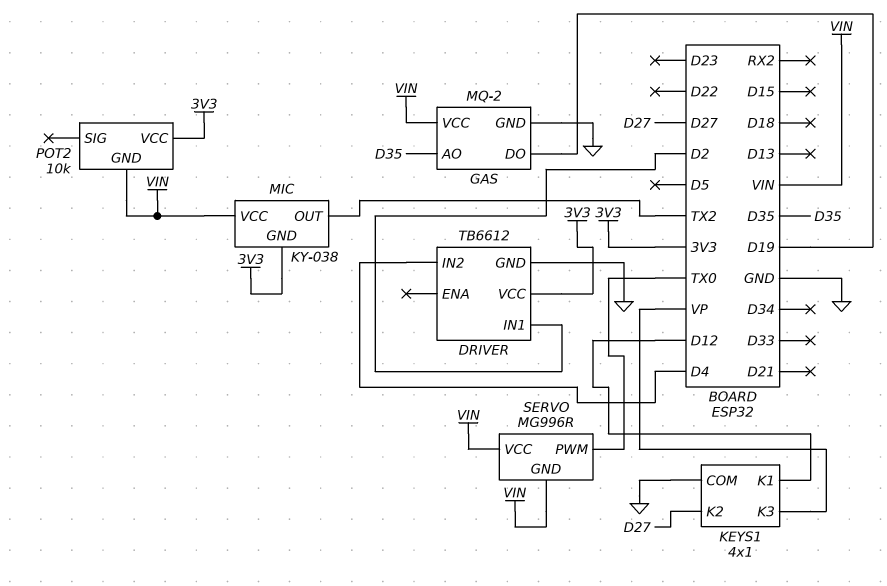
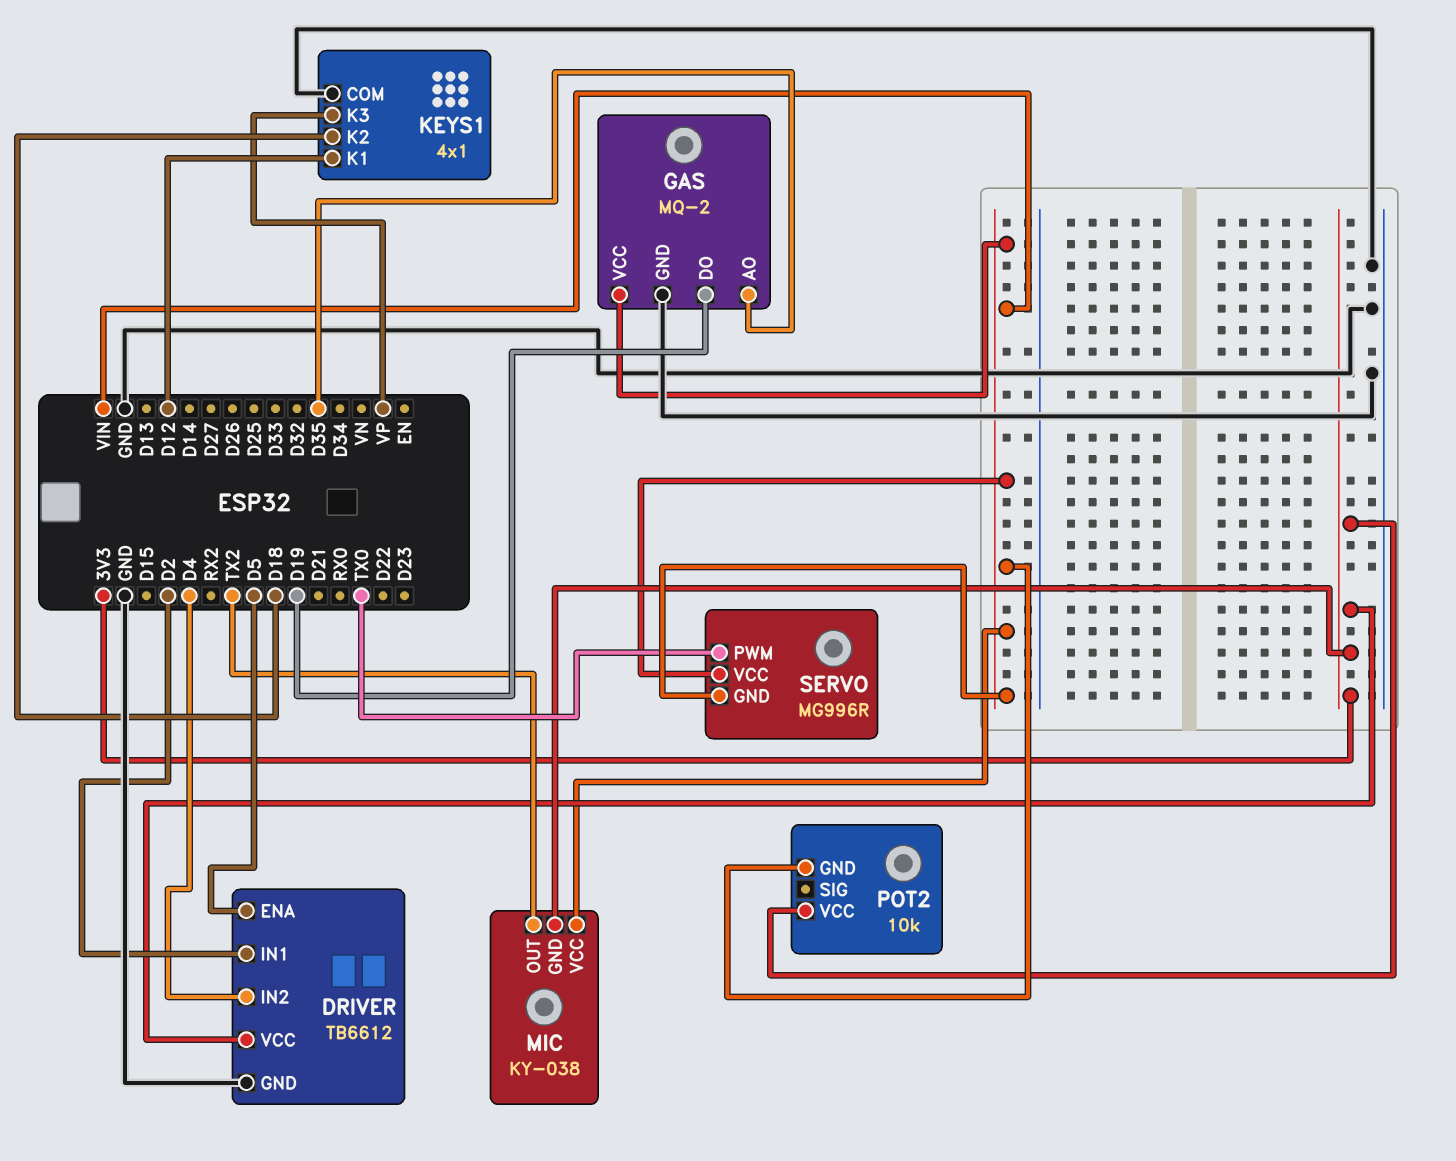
DRIVER pin ENA: none -> D5
KEYS1 pin K2: D27 -> D18

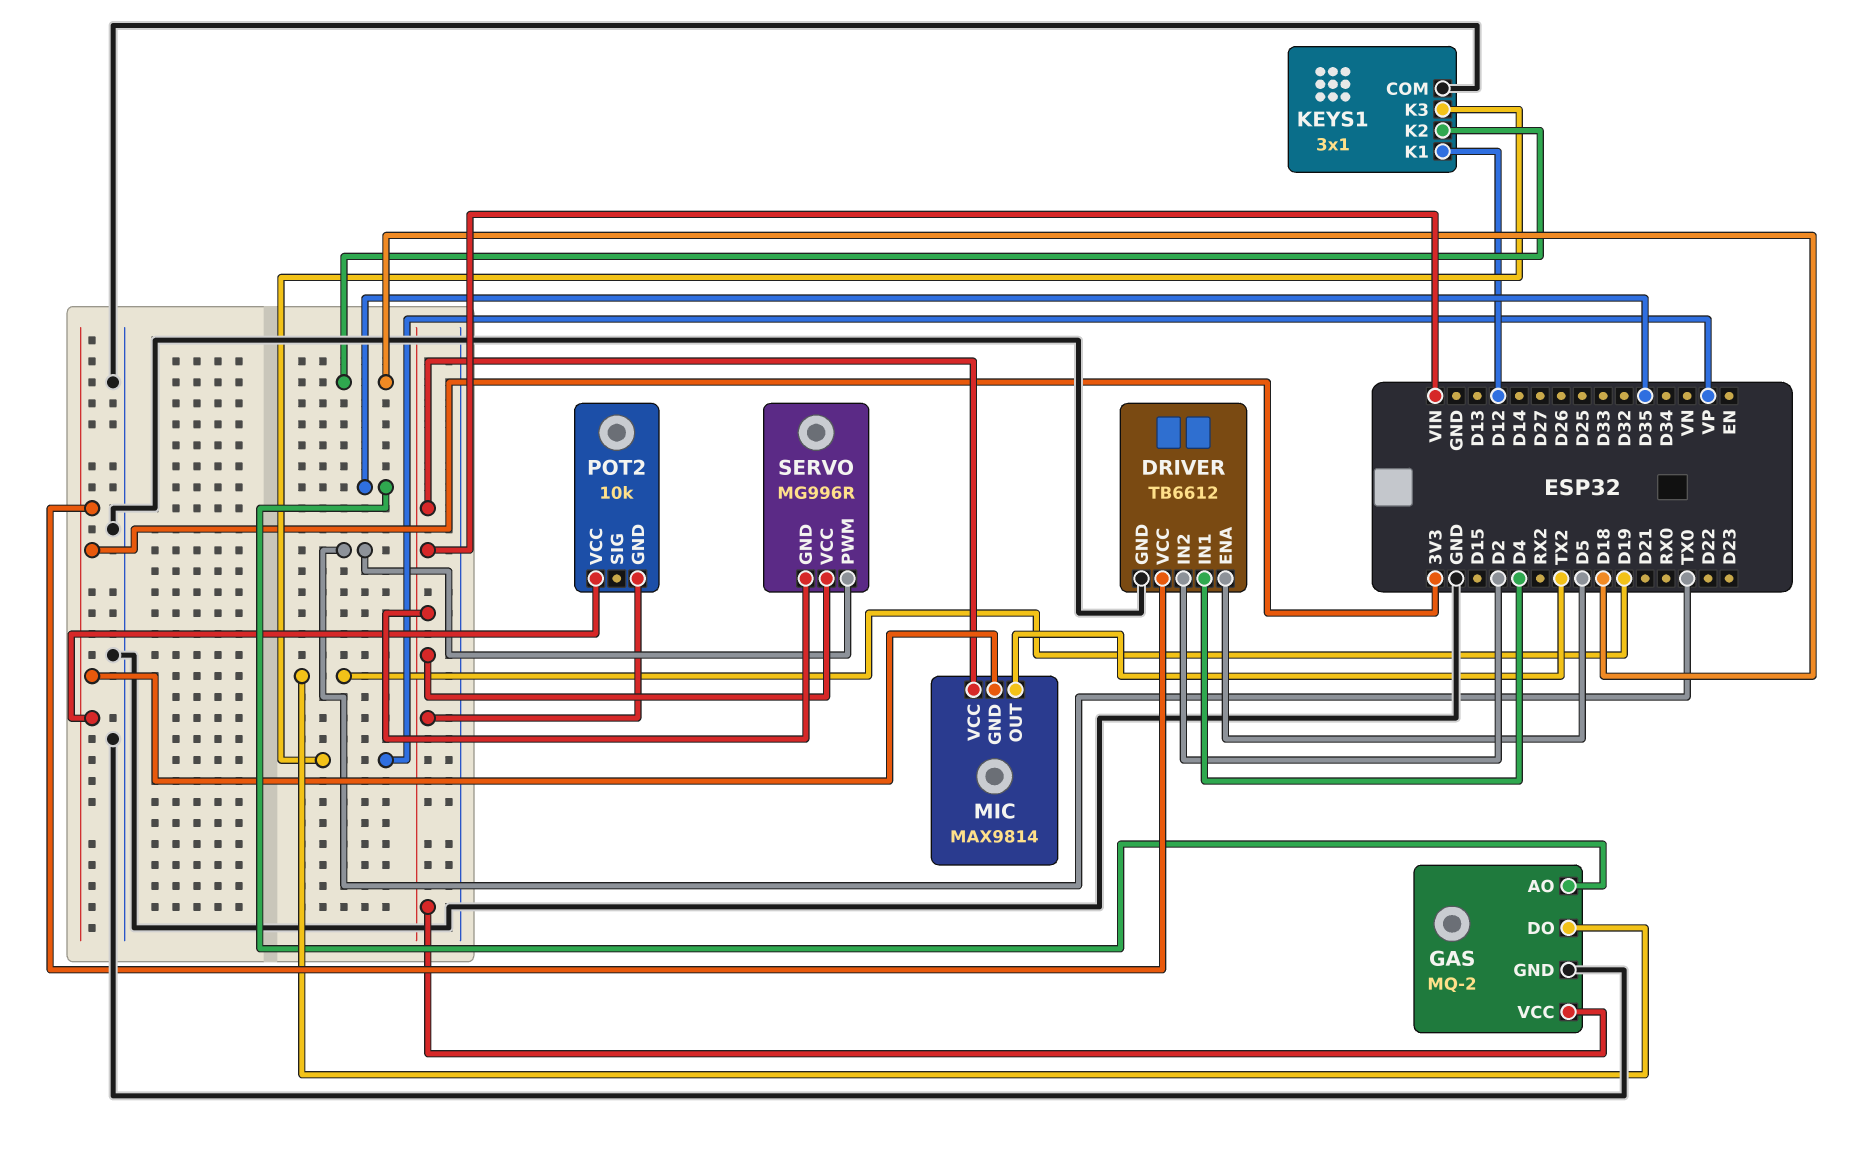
DRIVER pin IN1: D2 -> D4
DRIVER pin IN2: D4 -> D2
KEYS1: 4x1 -> 3x1
MIC: KY-038 -> MAX9814

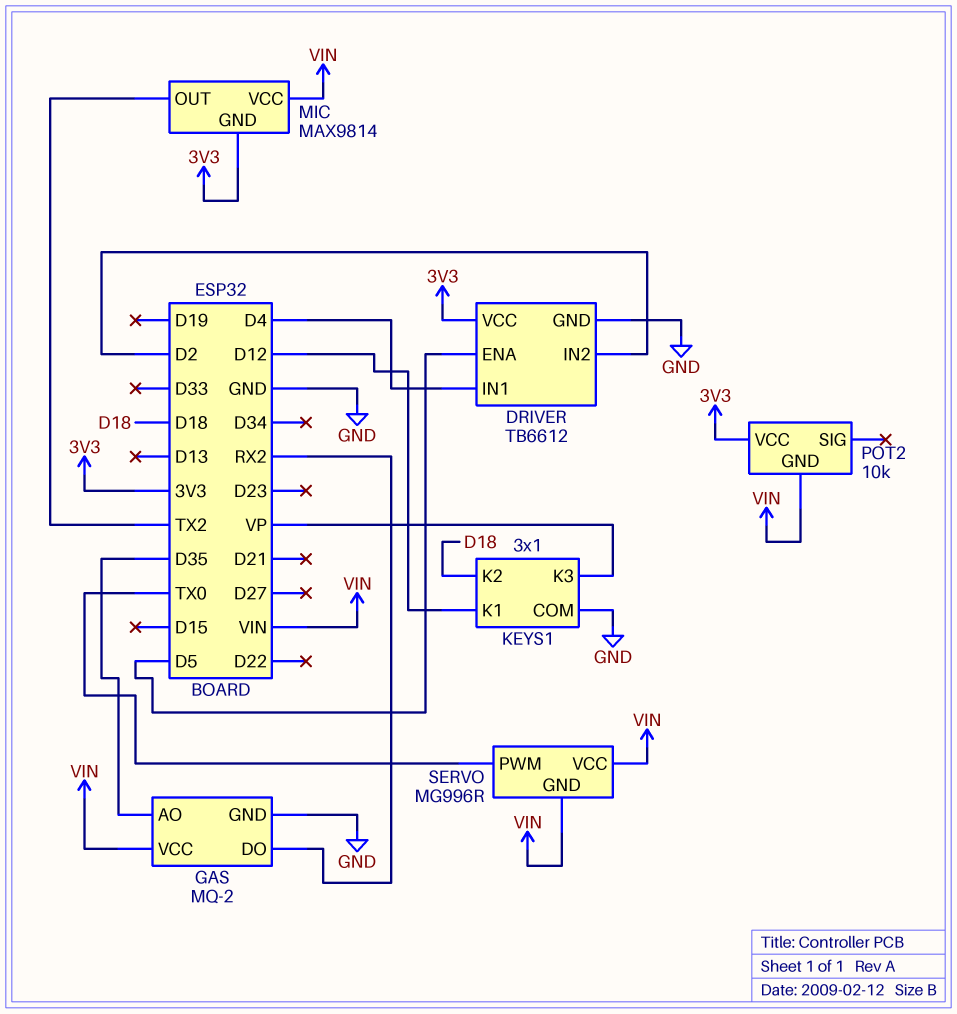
GAS pin DO: D19 -> RX2

